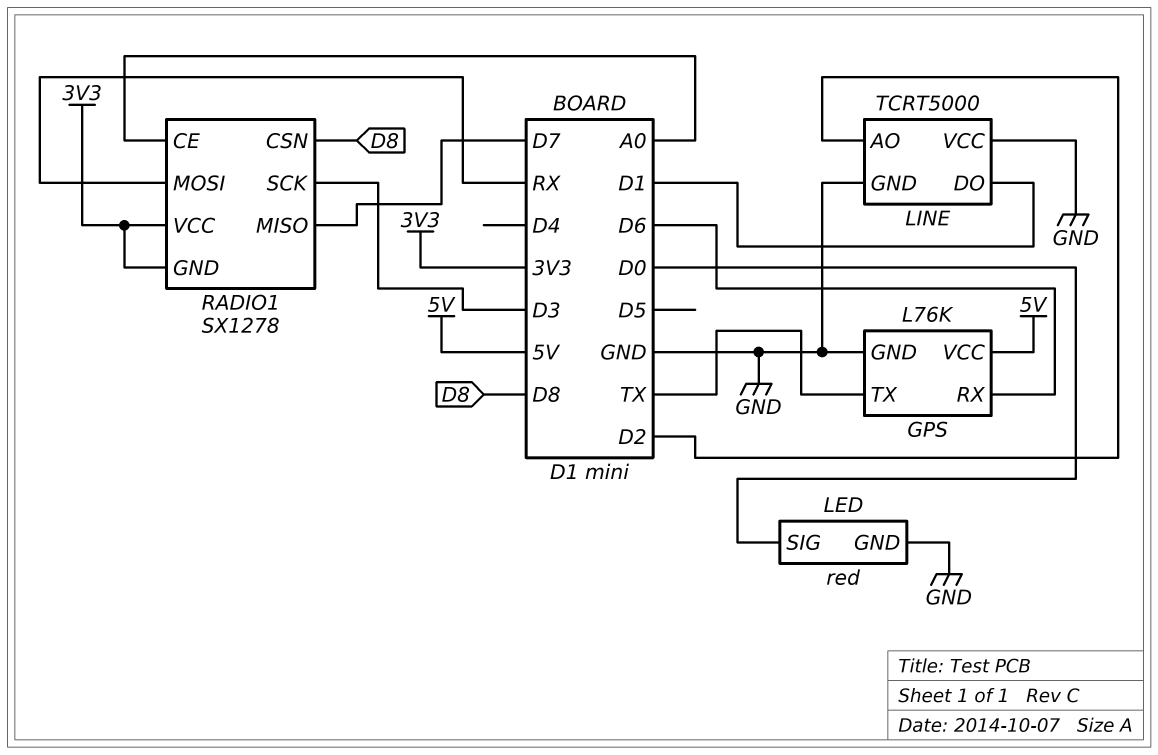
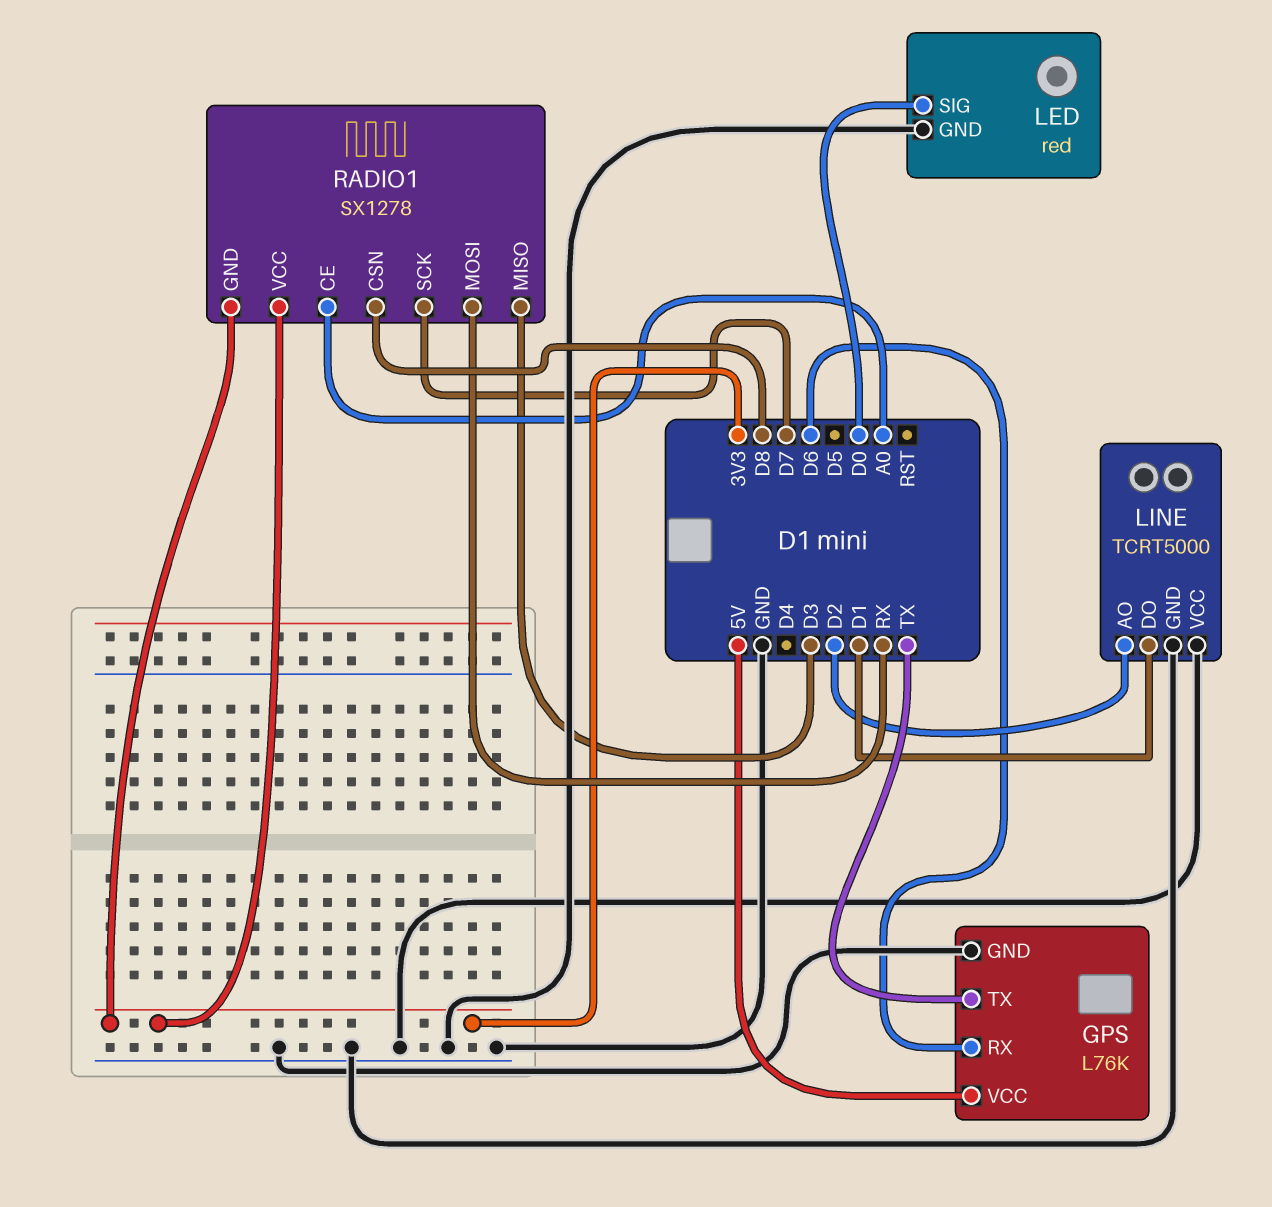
RADIO1 pin MISO: D7 -> D3
RADIO1 pin SCK: D3 -> D7

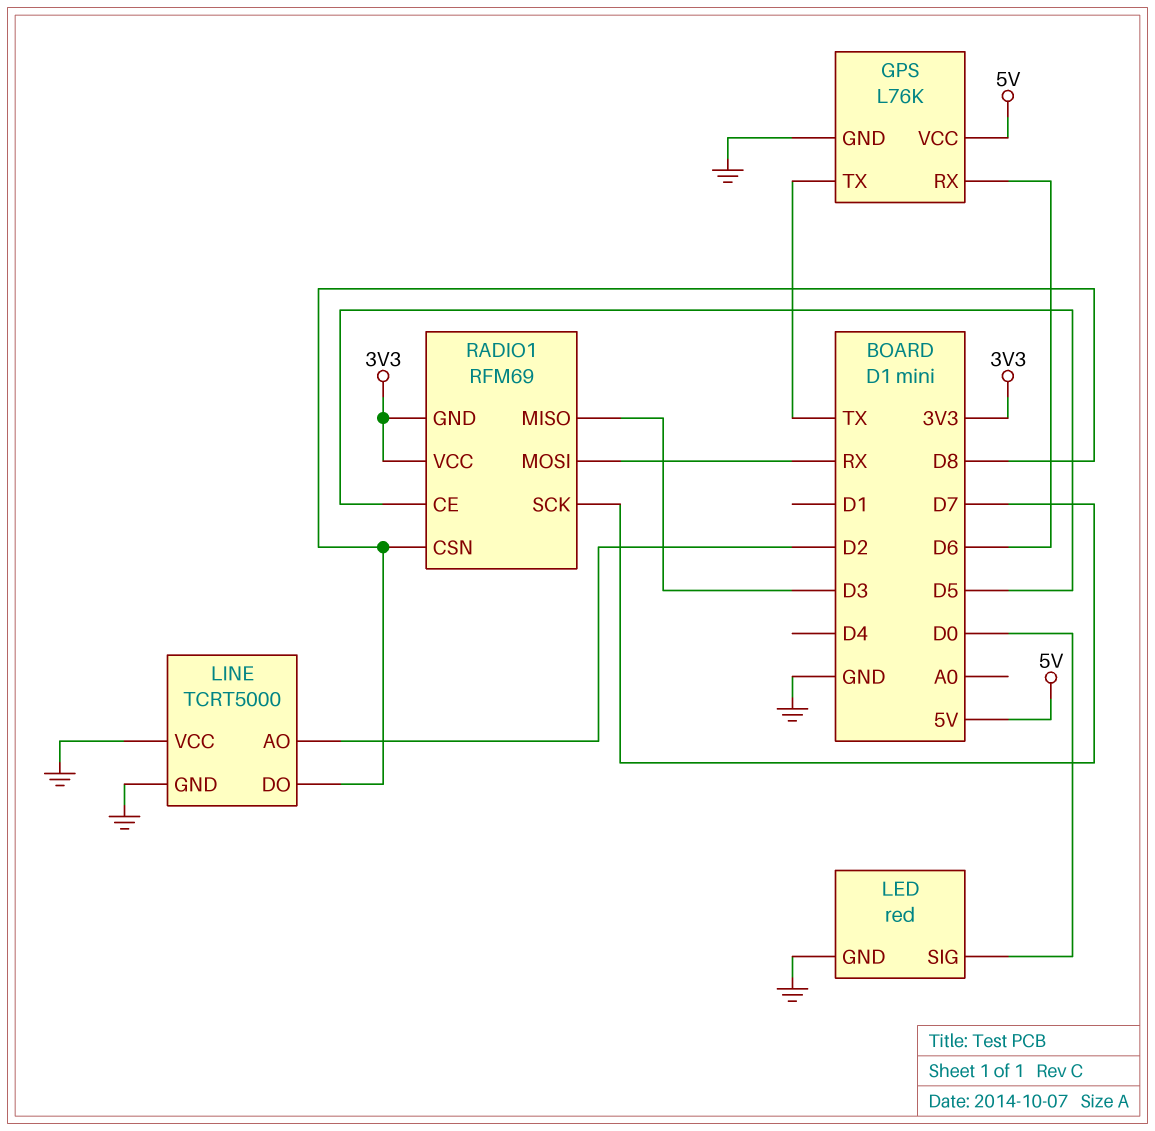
LINE pin DO: D1 -> D8
RADIO1: SX1278 -> RFM69
RADIO1 pin CE: A0 -> D5

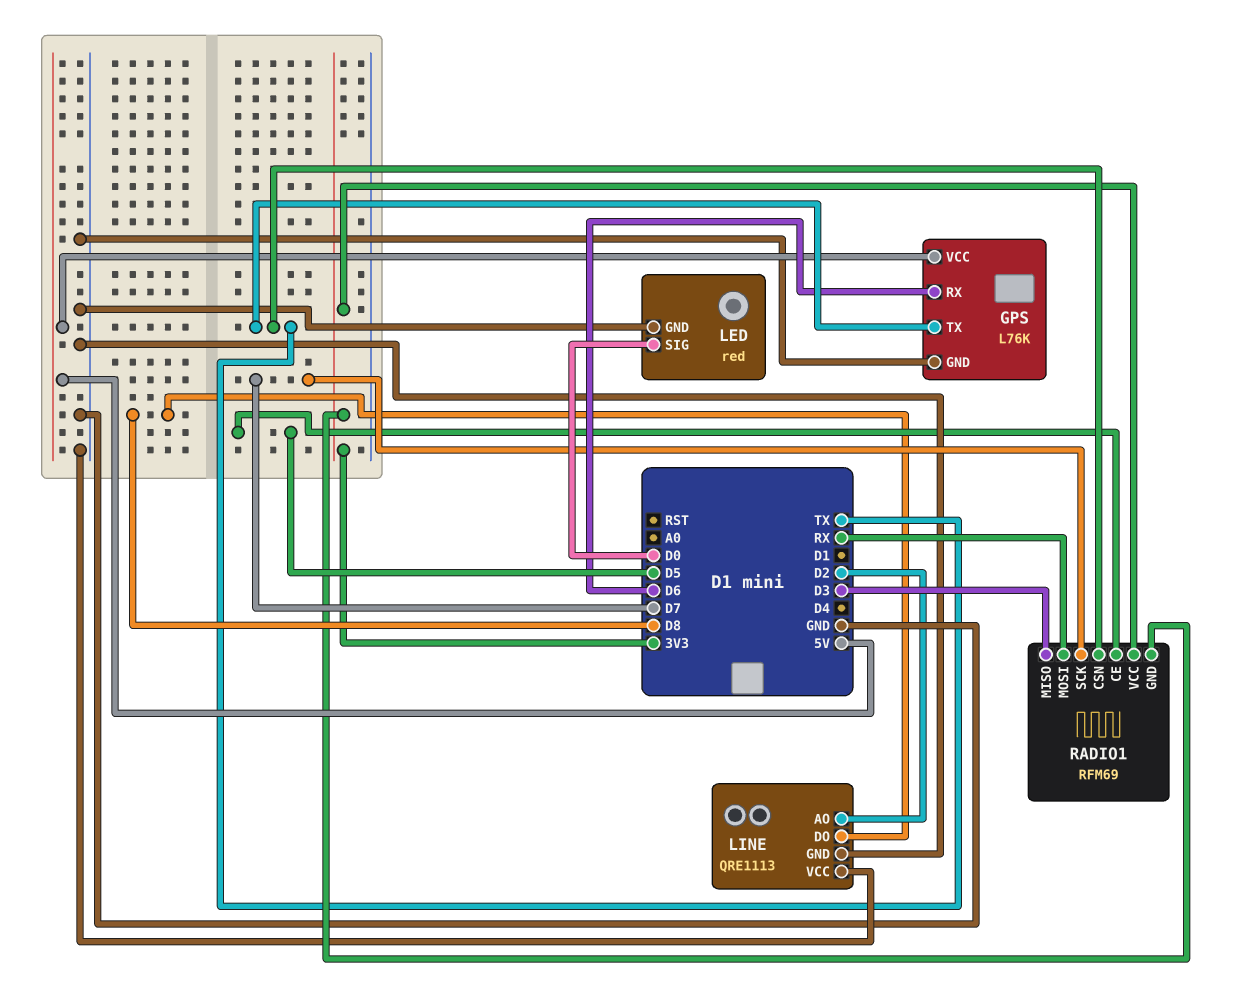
LINE: TCRT5000 -> QRE1113
RADIO1 pin CSN: D8 -> TX

